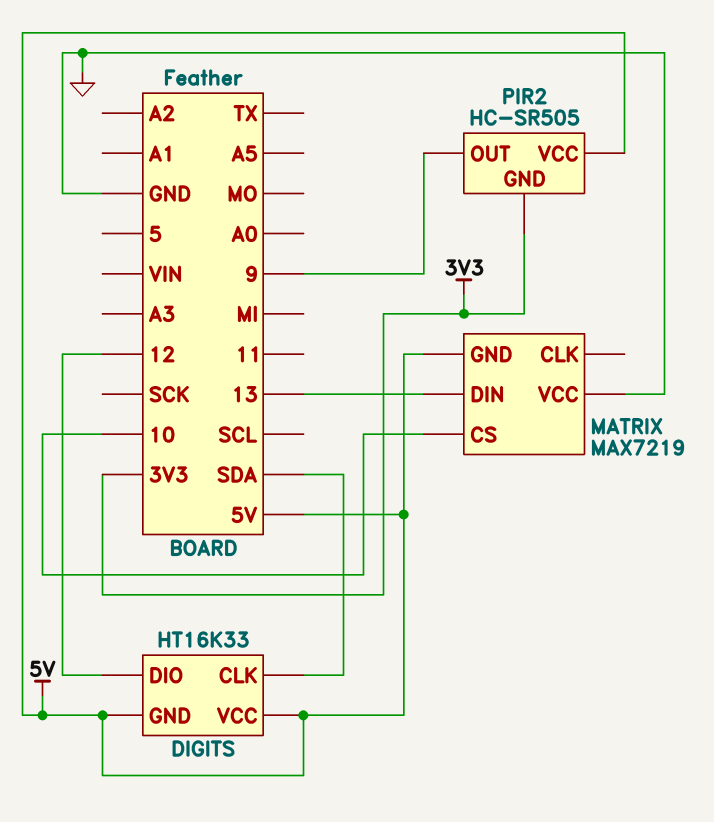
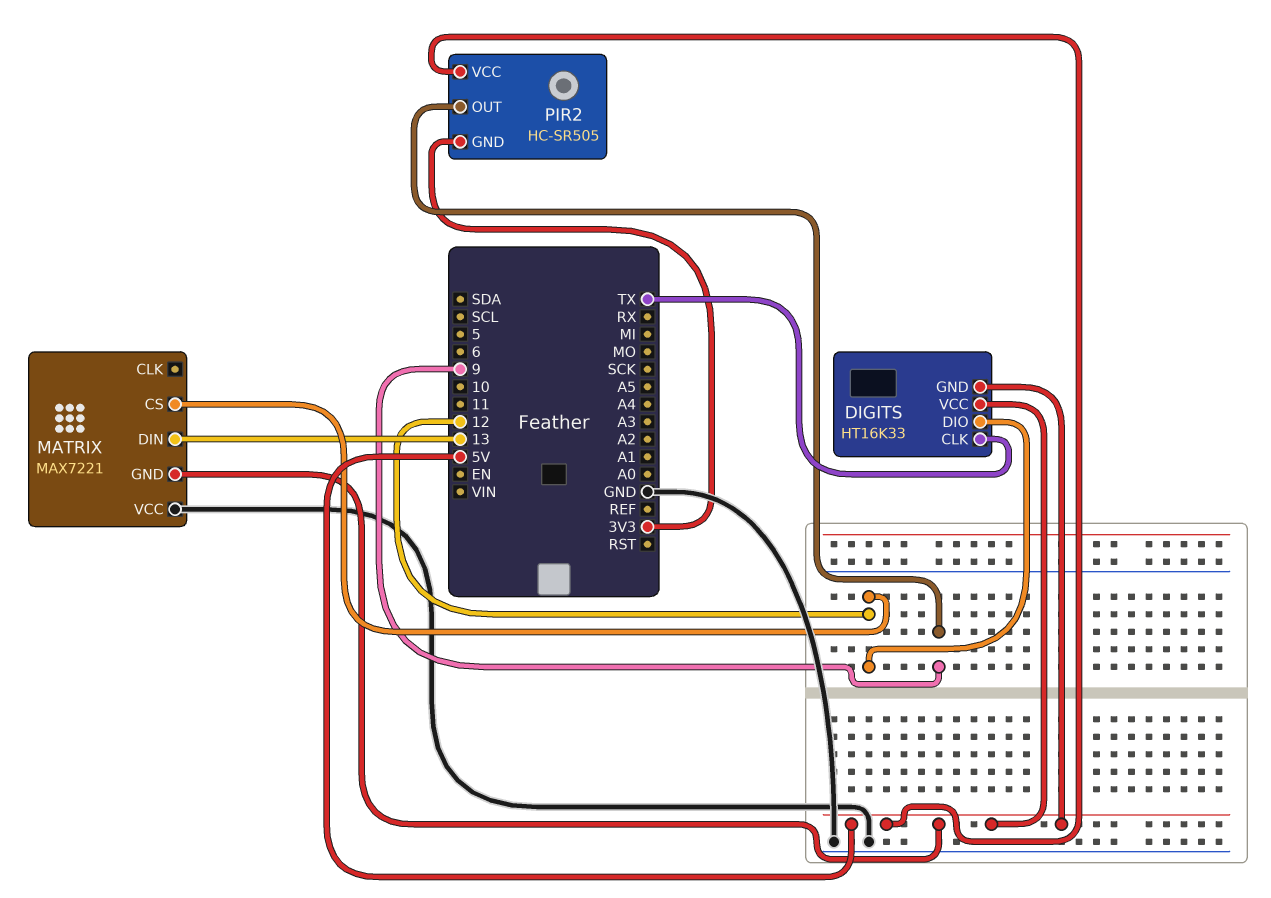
DIGITS pin CLK: SDA -> TX
MATRIX: MAX7219 -> MAX7221
MATRIX pin CS: 10 -> 12

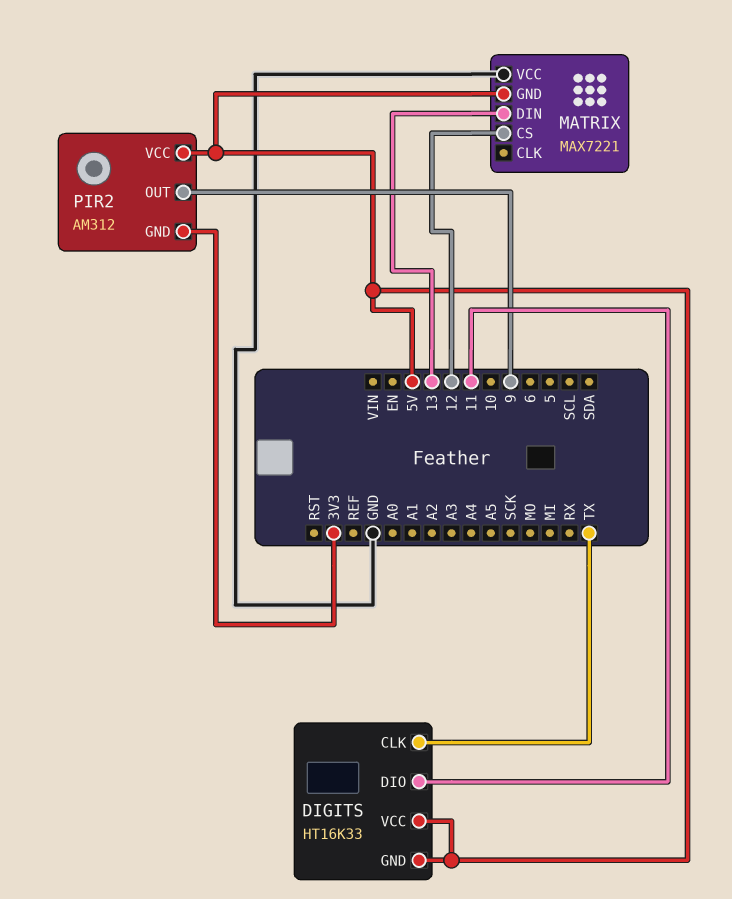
DIGITS pin DIO: 12 -> 11
PIR2: HC-SR505 -> AM312

